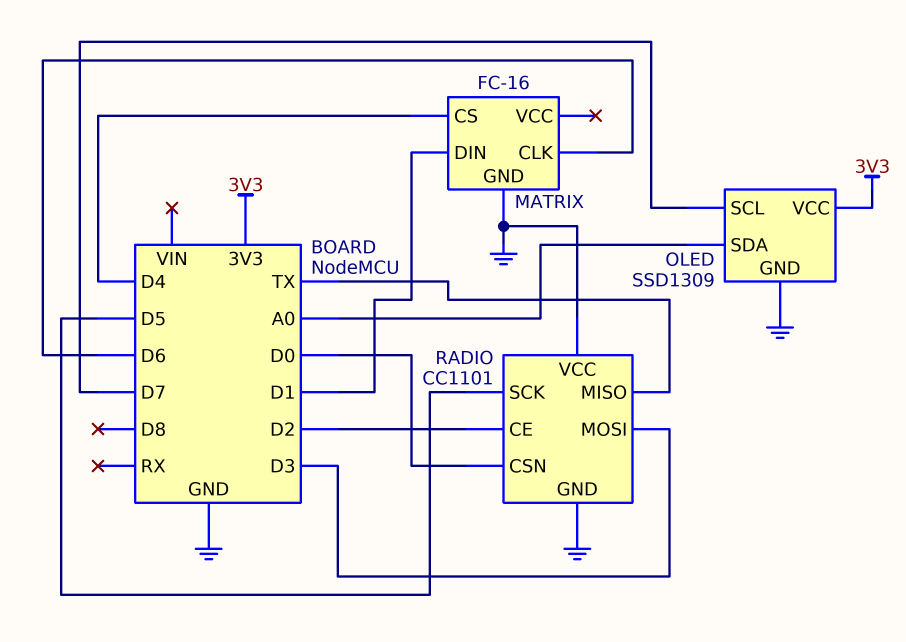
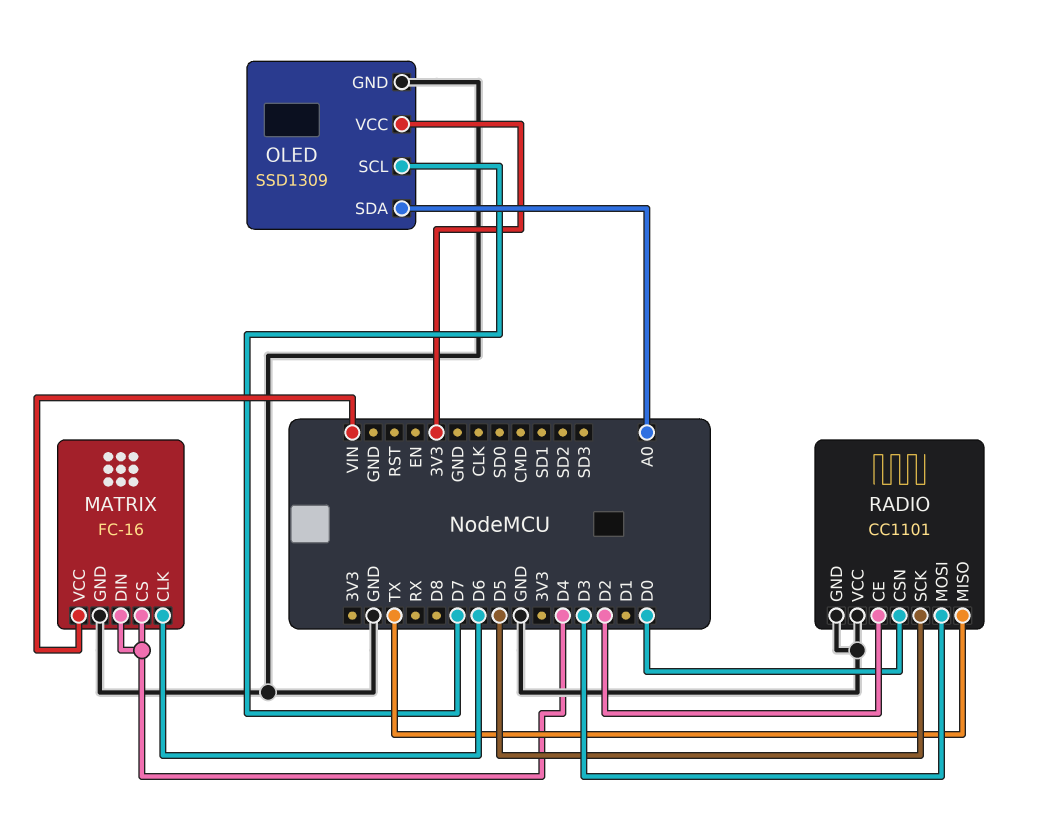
MATRIX pin DIN: D1 -> D4
MATRIX pin VCC: none -> VIN

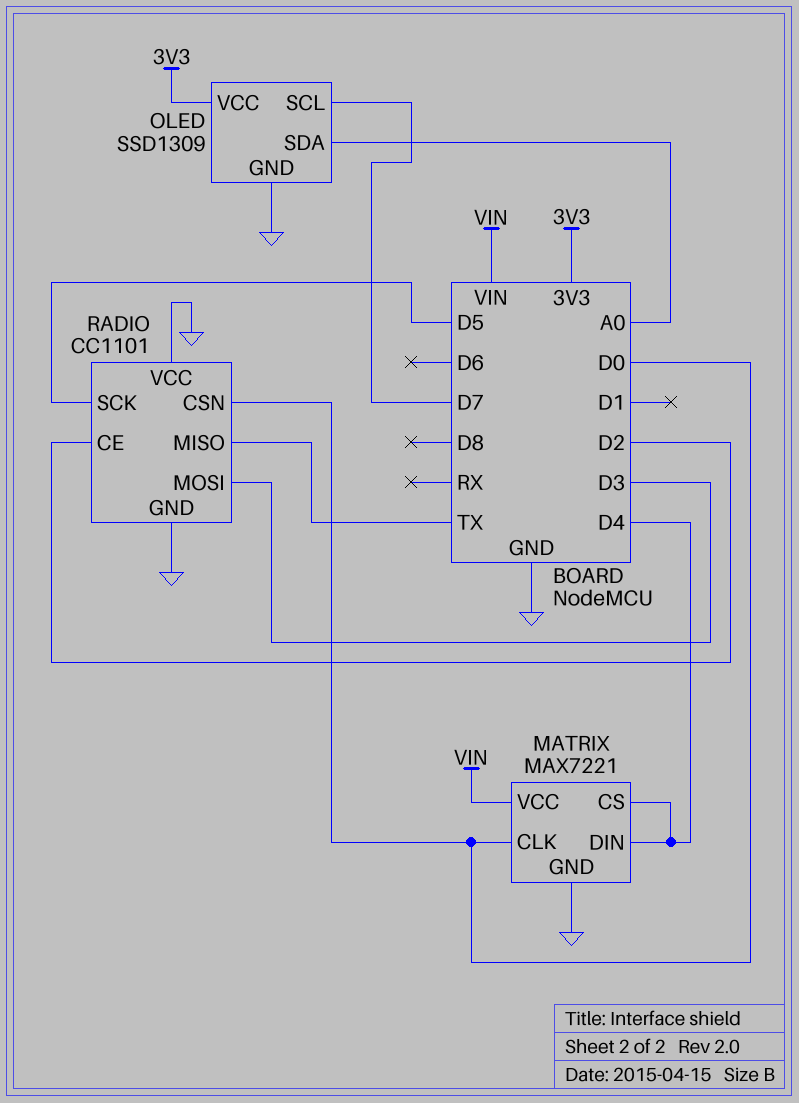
MATRIX: FC-16 -> MAX7221
MATRIX pin CLK: D6 -> D0

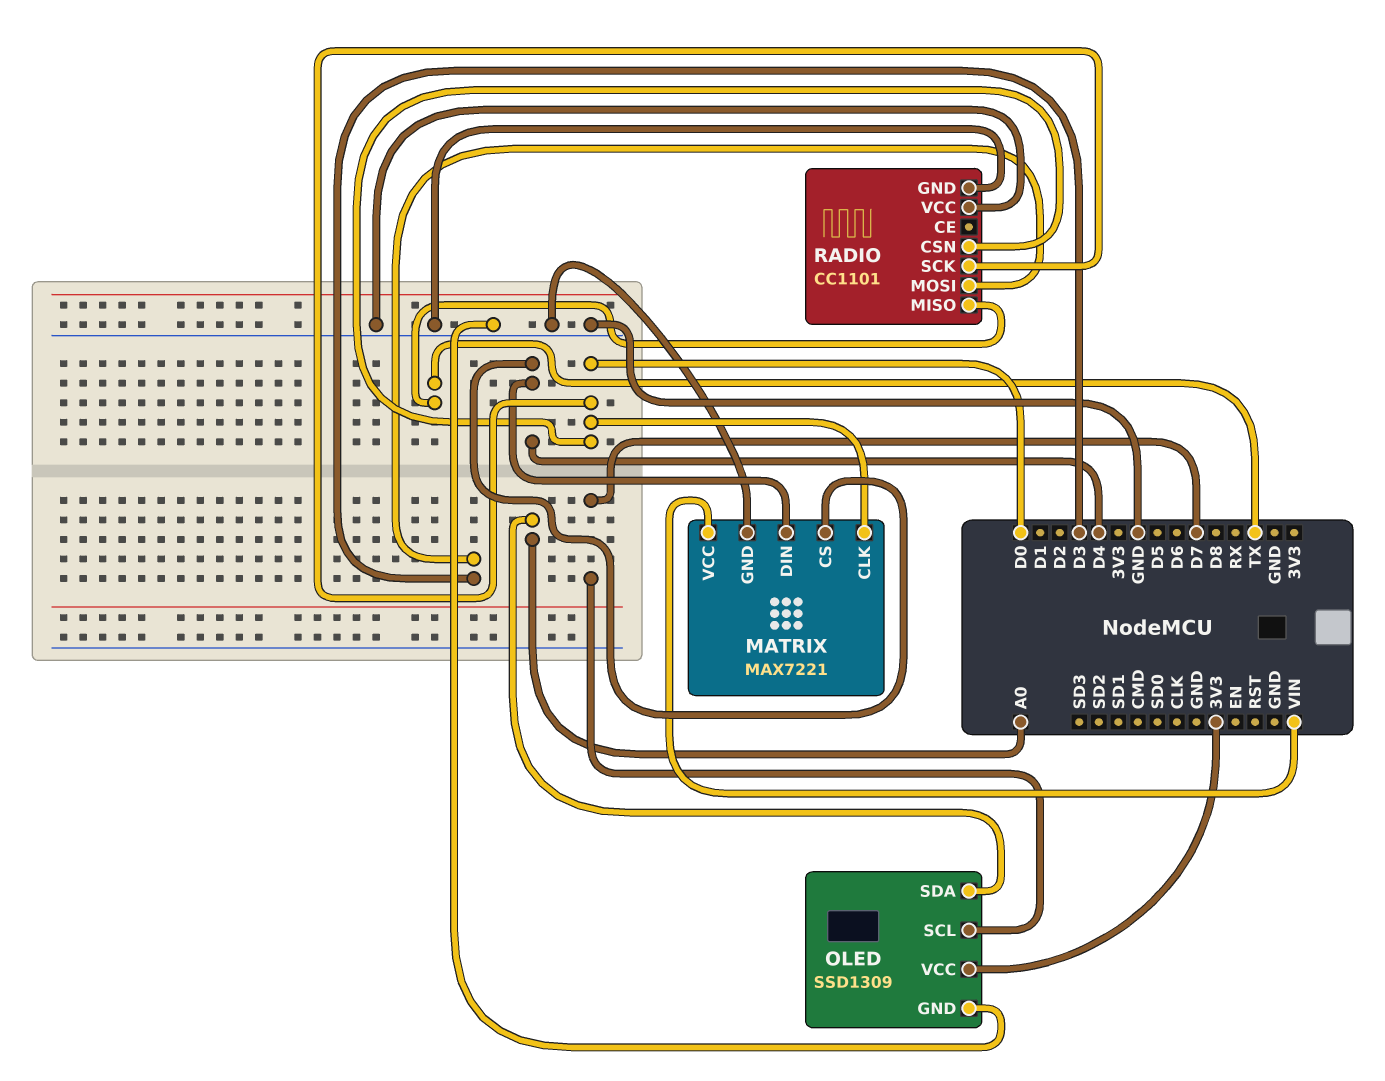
RADIO pin CE: D2 -> none
RADIO pin SCK: D5 -> D0

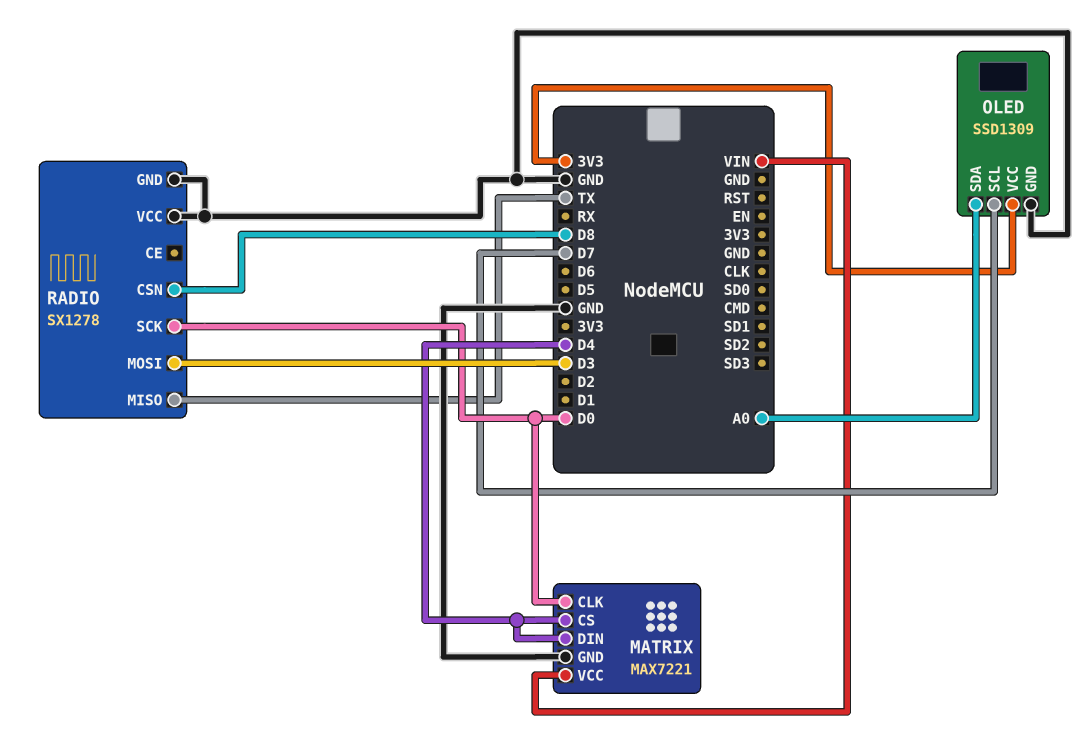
RADIO: CC1101 -> SX1278
RADIO pin CSN: D0 -> D8

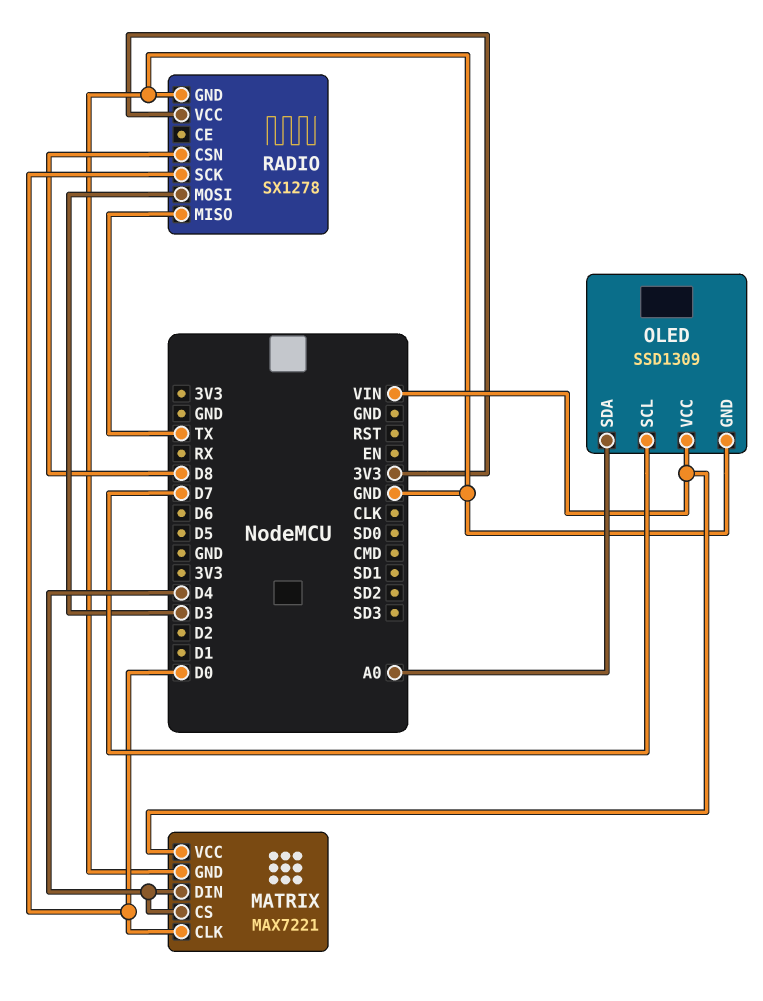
OLED pin VCC: 3V3 -> VIN
RADIO pin VCC: GND -> 3V3

